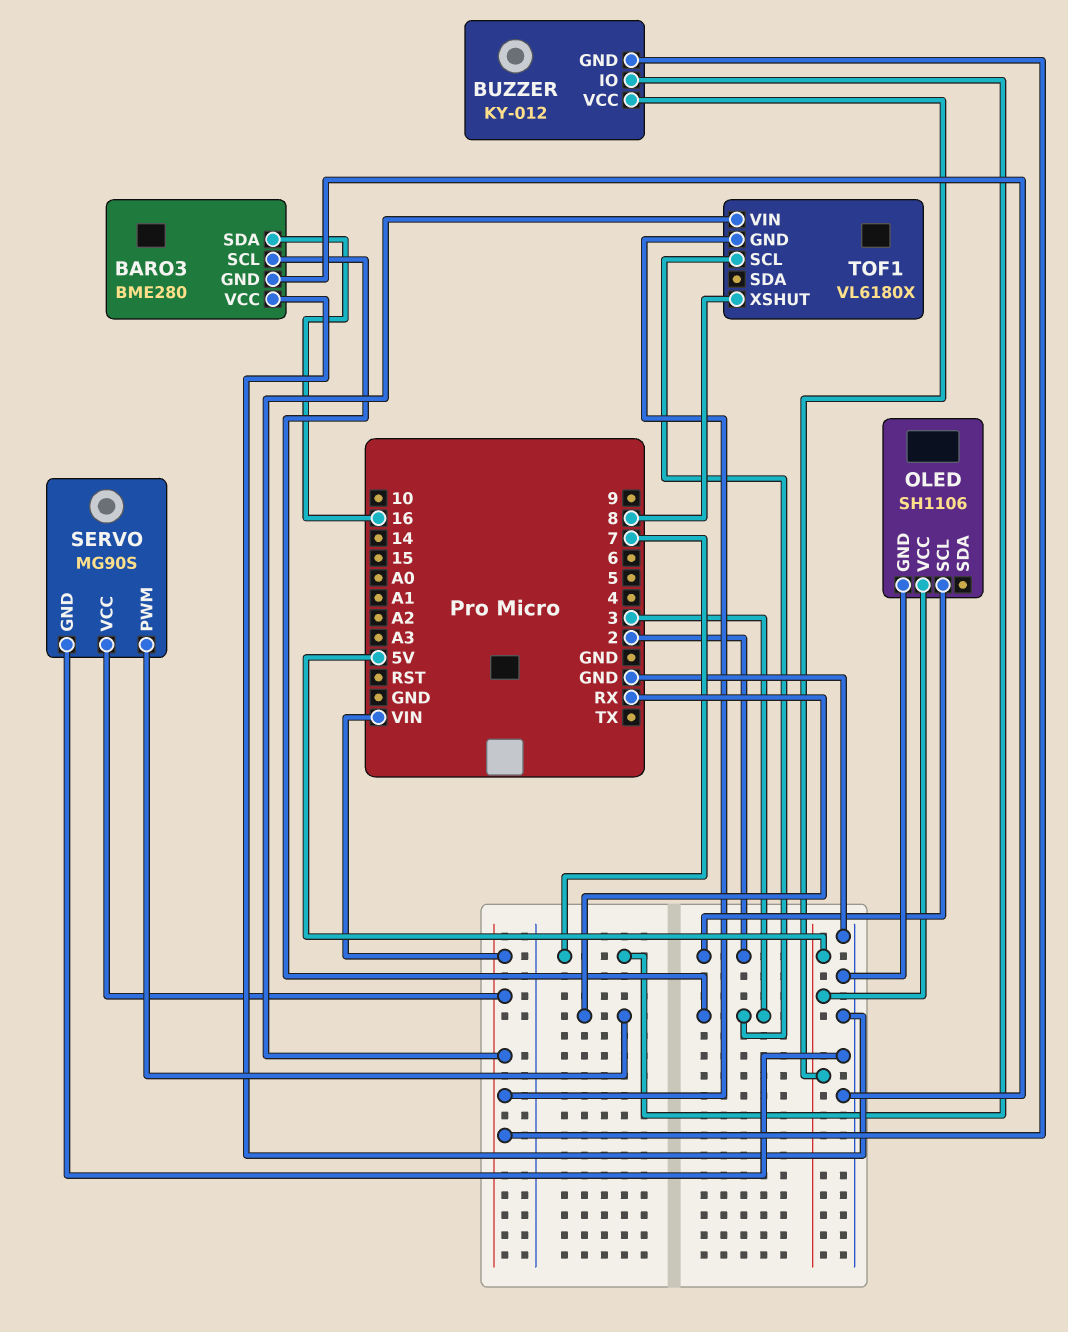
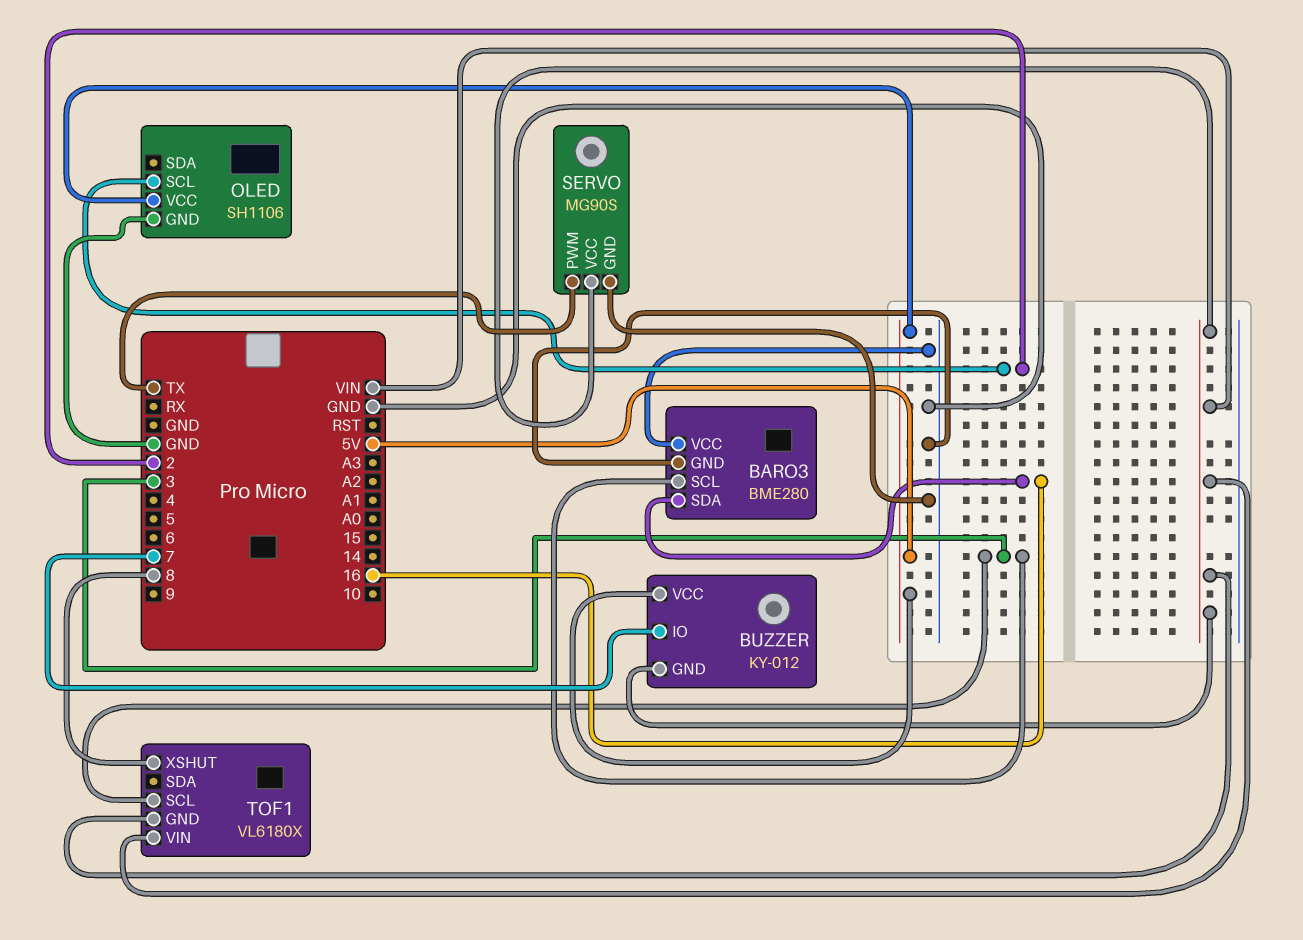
SERVO pin PWM: RX -> TX

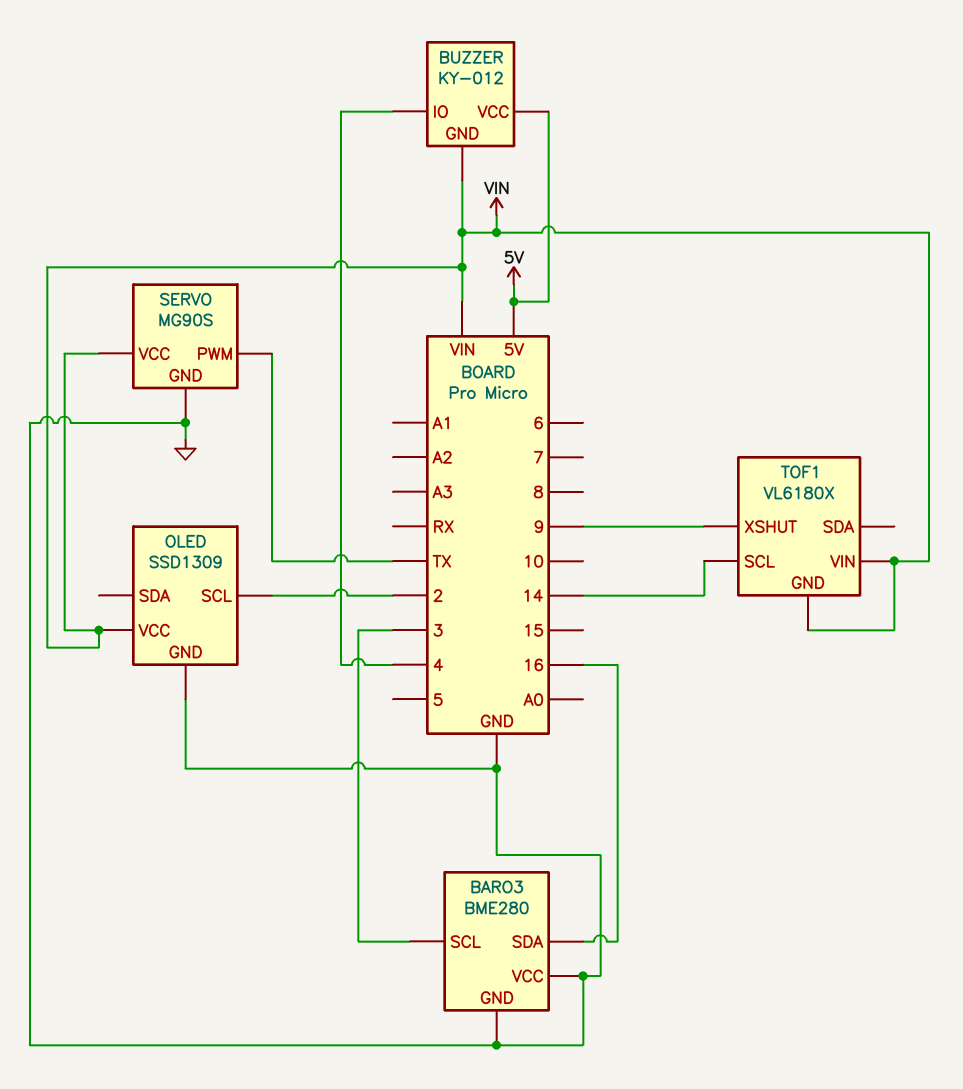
BUZZER pin IO: 7 -> 4
OLED: SH1106 -> SSD1309
OLED pin VCC: 5V -> VIN
TOF1 pin SCL: 3 -> 14
TOF1 pin XSHUT: 8 -> 9

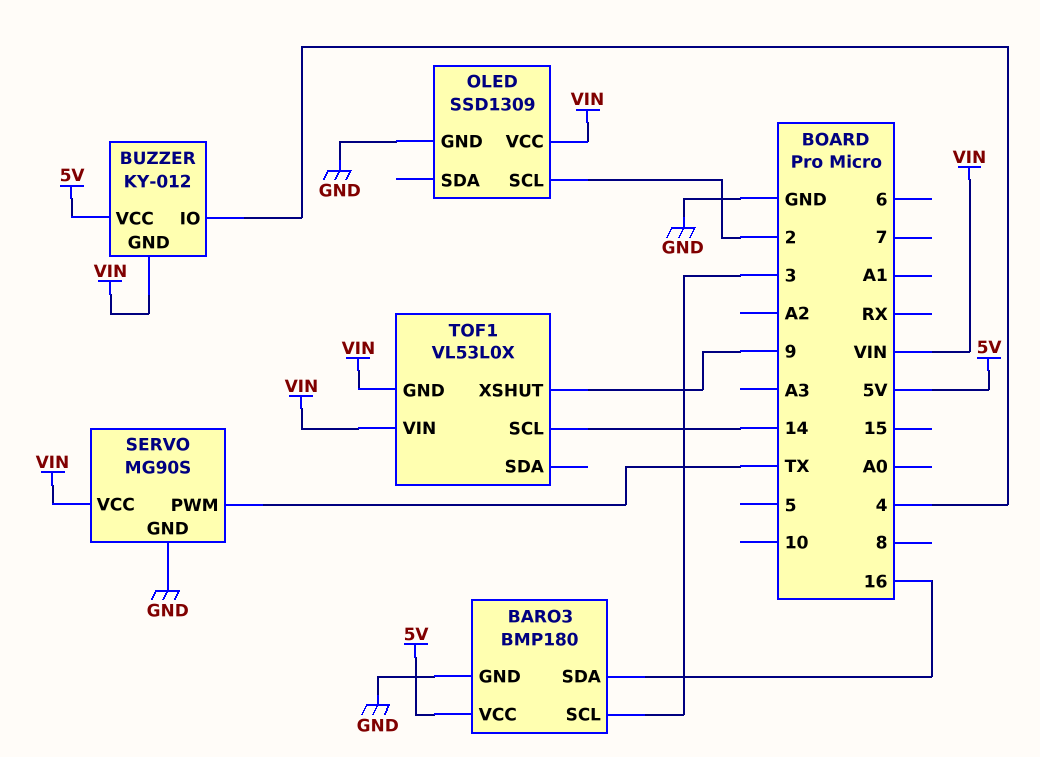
BARO3: BME280 -> BMP180
BARO3 pin VCC: GND -> 5V
TOF1: VL6180X -> VL53L0X

